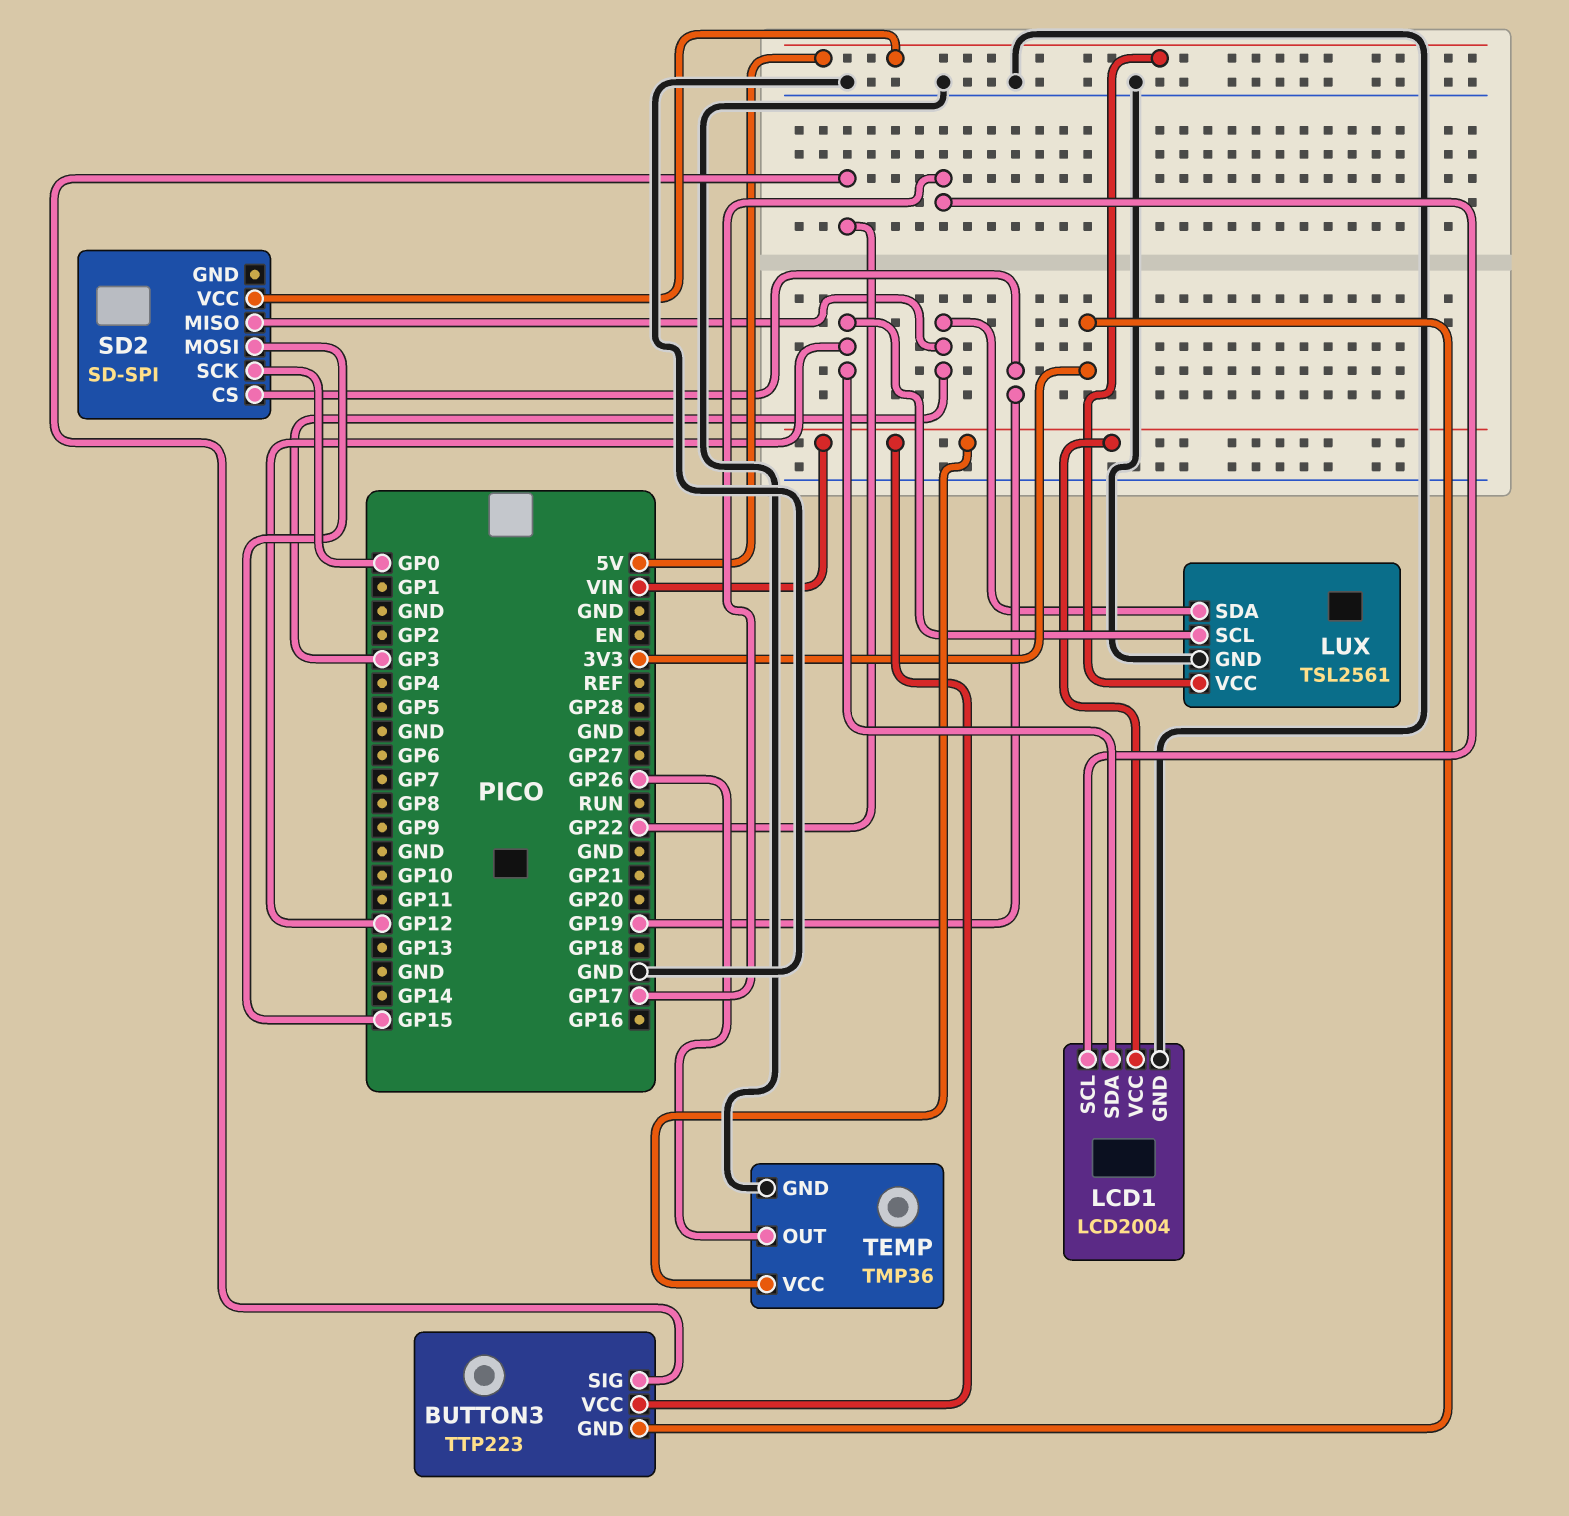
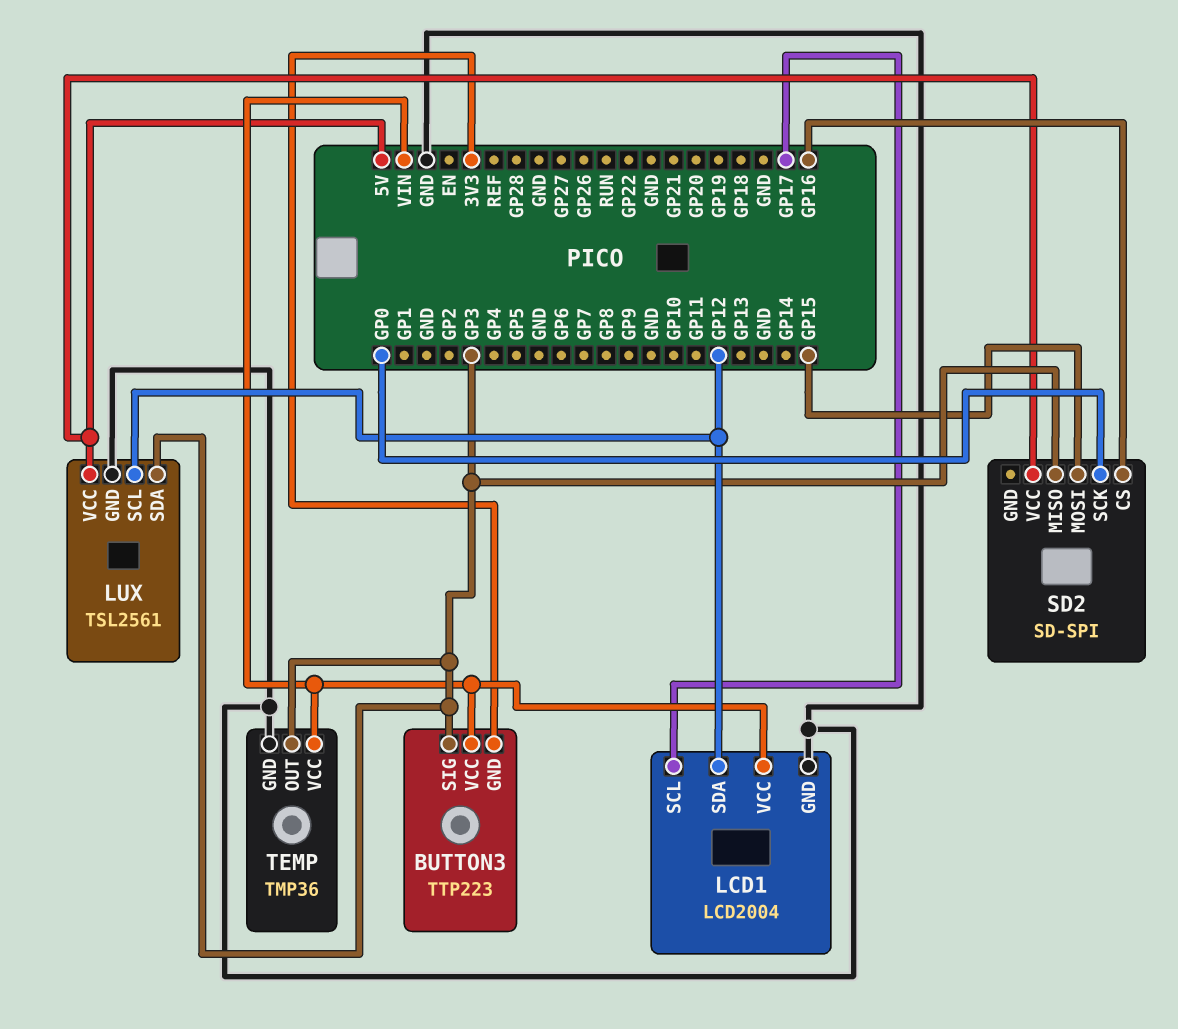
BUTTON3 pin SIG: GP22 -> GP3
SD2 pin CS: GP19 -> GP16
TEMP pin OUT: GP26 -> GP3

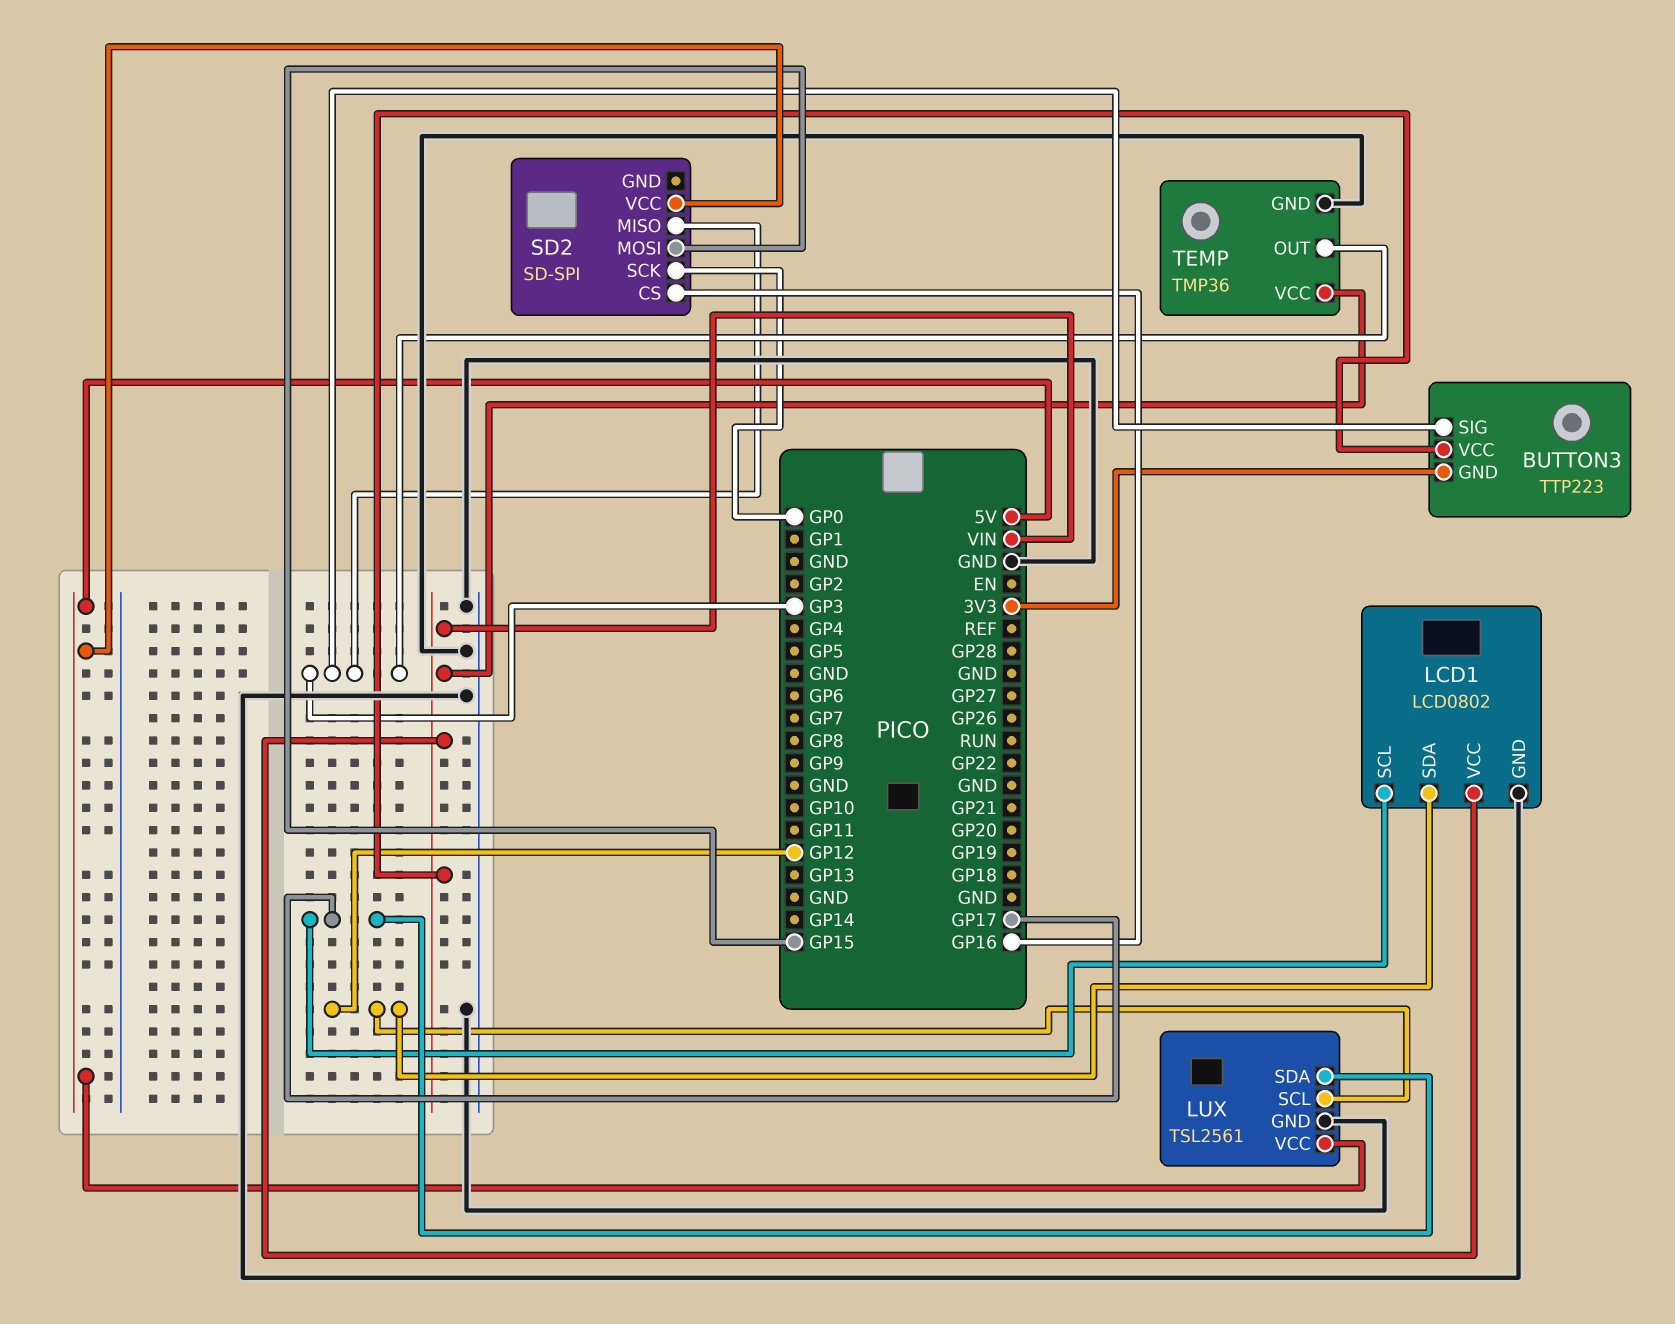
LCD1: LCD2004 -> LCD0802
LUX pin SDA: GP3 -> GP17

